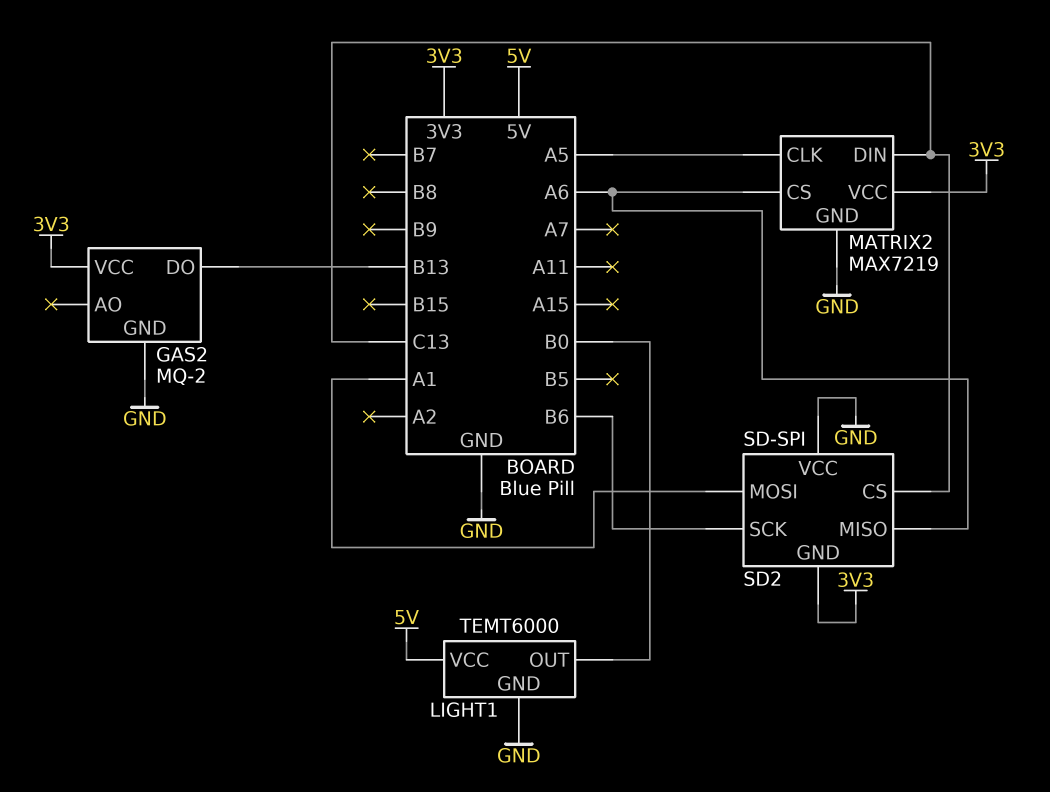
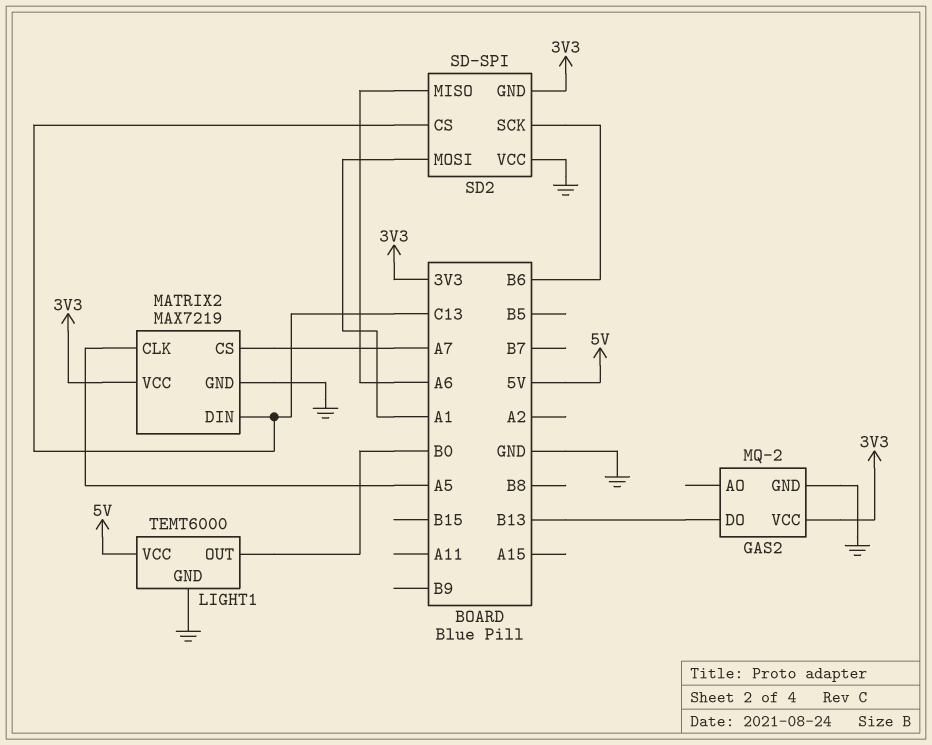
MATRIX2 pin CS: A6 -> A7

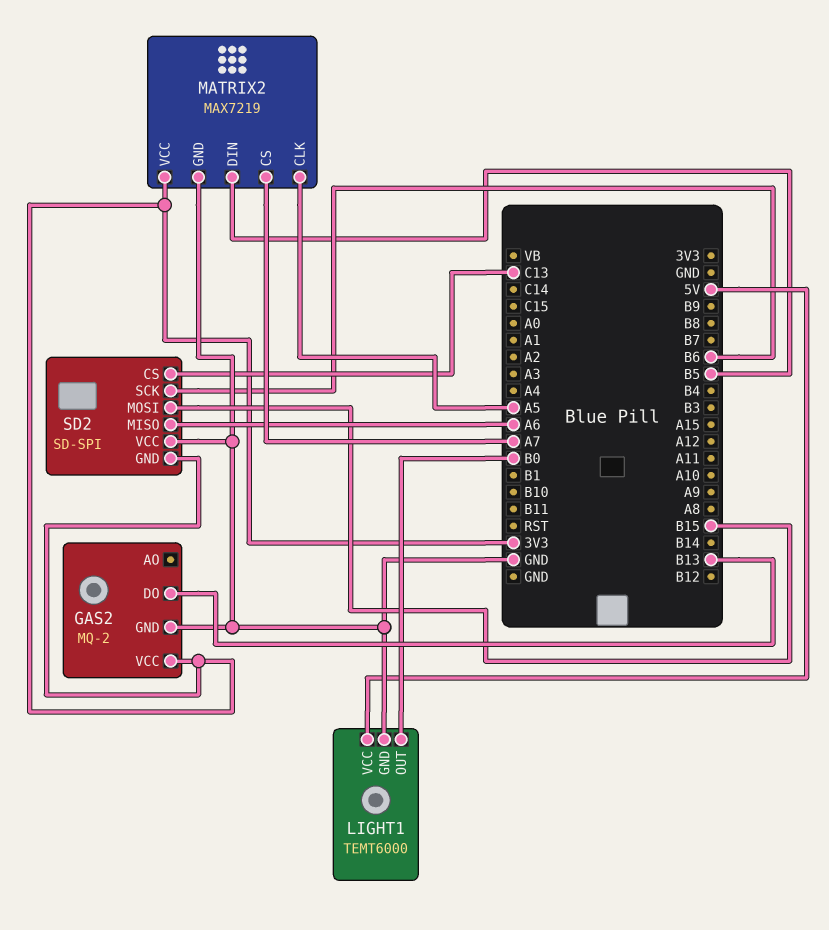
MATRIX2 pin DIN: C13 -> B5
SD2 pin MOSI: A1 -> B15

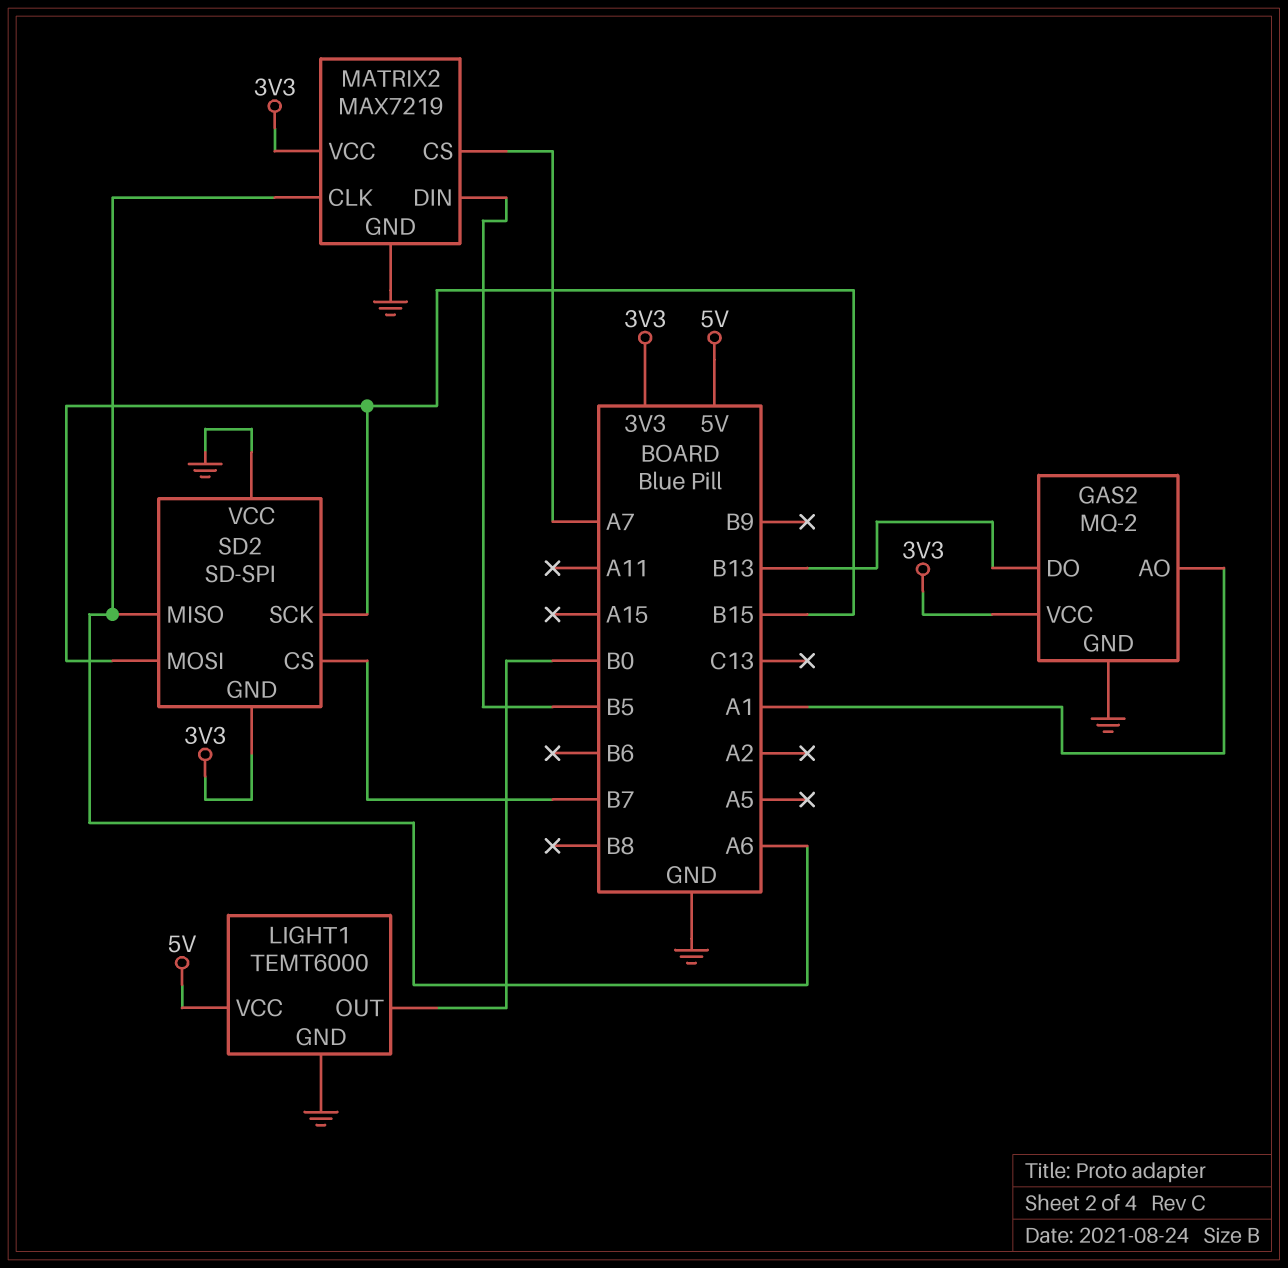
GAS2 pin AO: none -> A1
MATRIX2 pin CLK: A5 -> A6
SD2 pin CS: C13 -> B7
SD2 pin SCK: B6 -> B15

